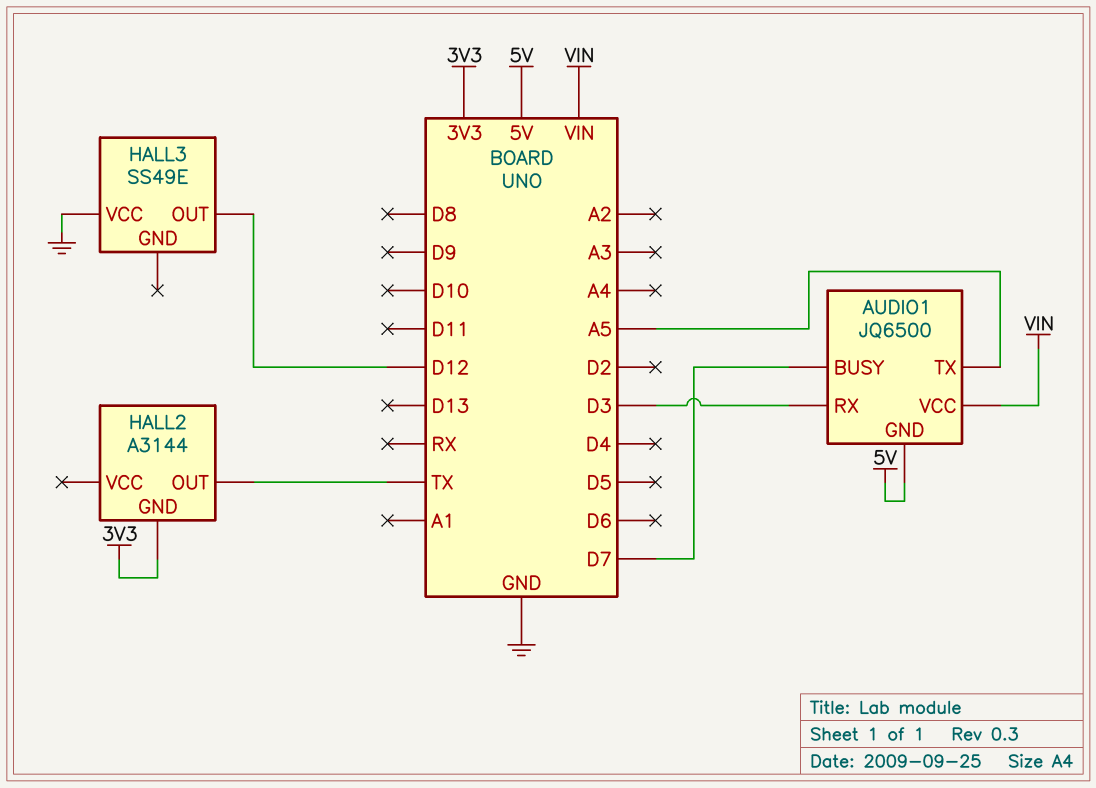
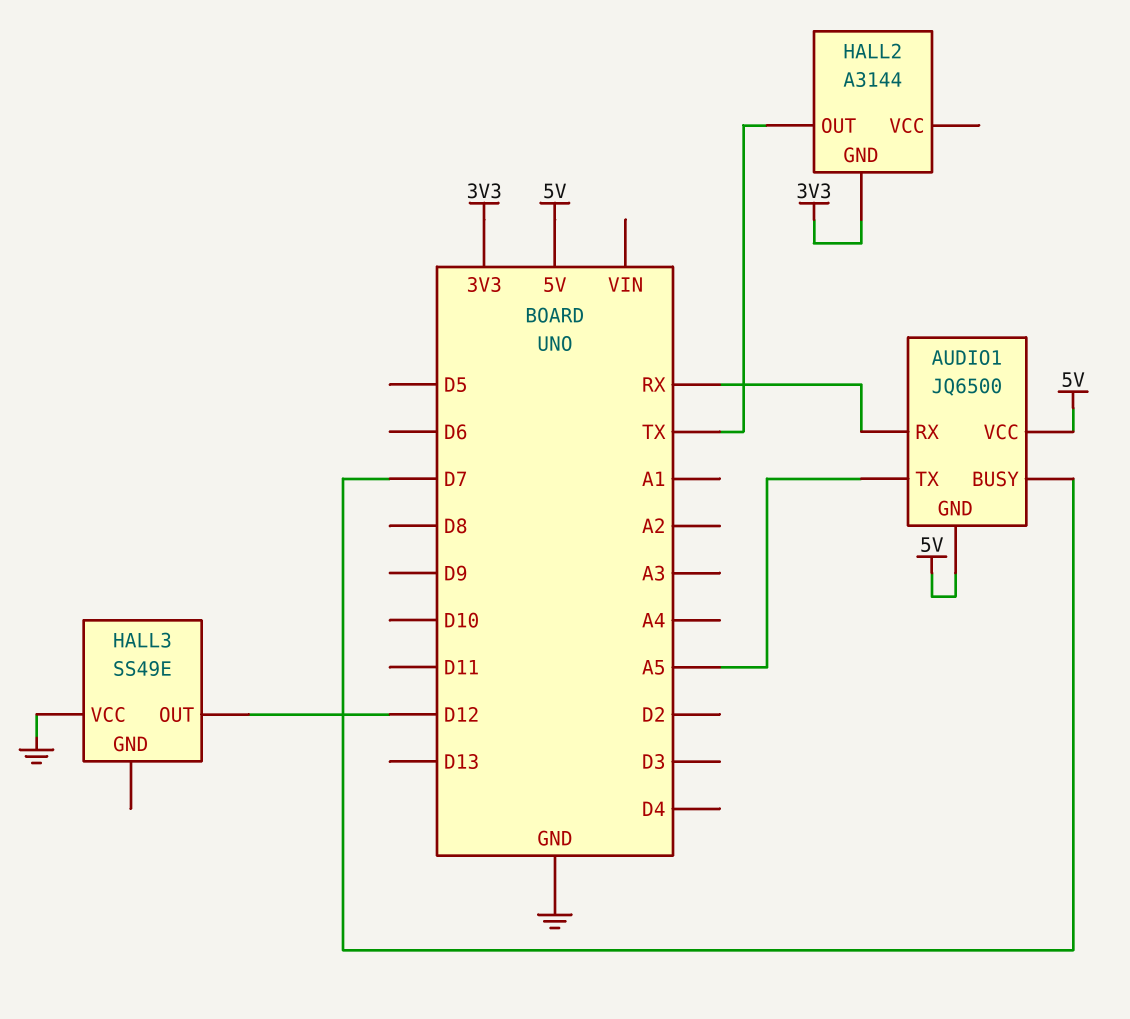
AUDIO1 pin RX: D3 -> RX
AUDIO1 pin VCC: VIN -> 5V

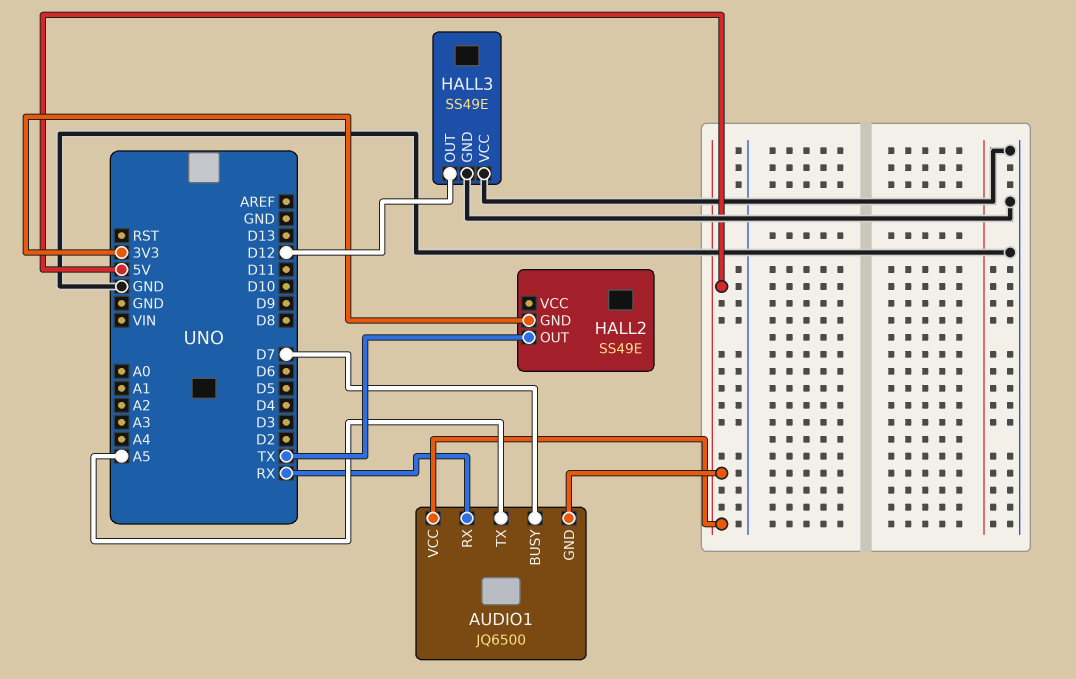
HALL2: A3144 -> SS49E
HALL3 pin GND: none -> GND

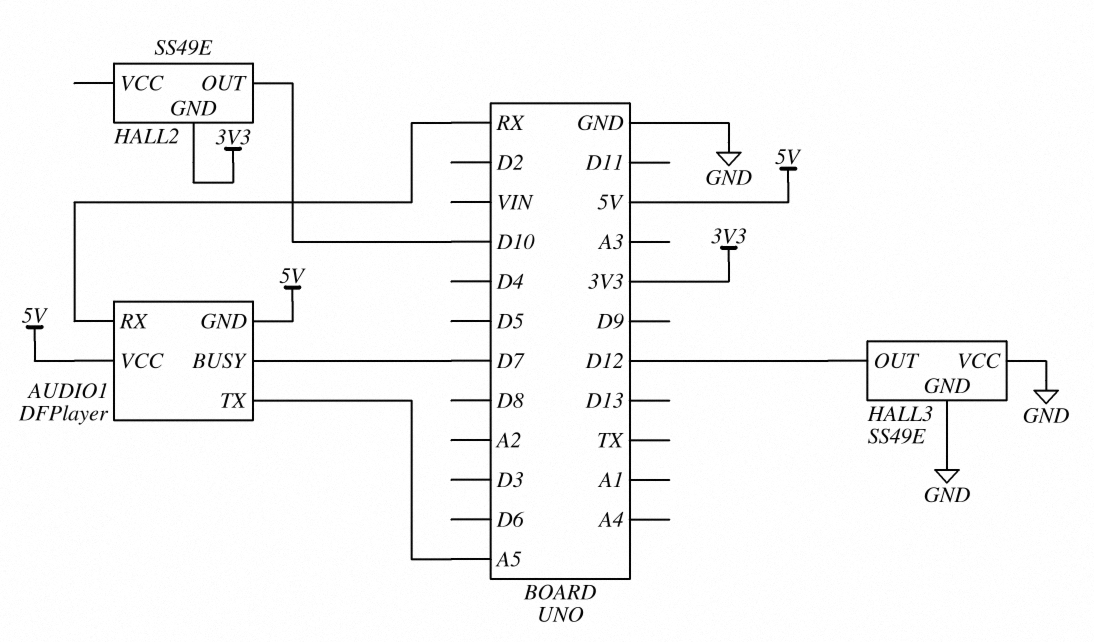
AUDIO1: JQ6500 -> DFPlayer
HALL2 pin OUT: TX -> D10

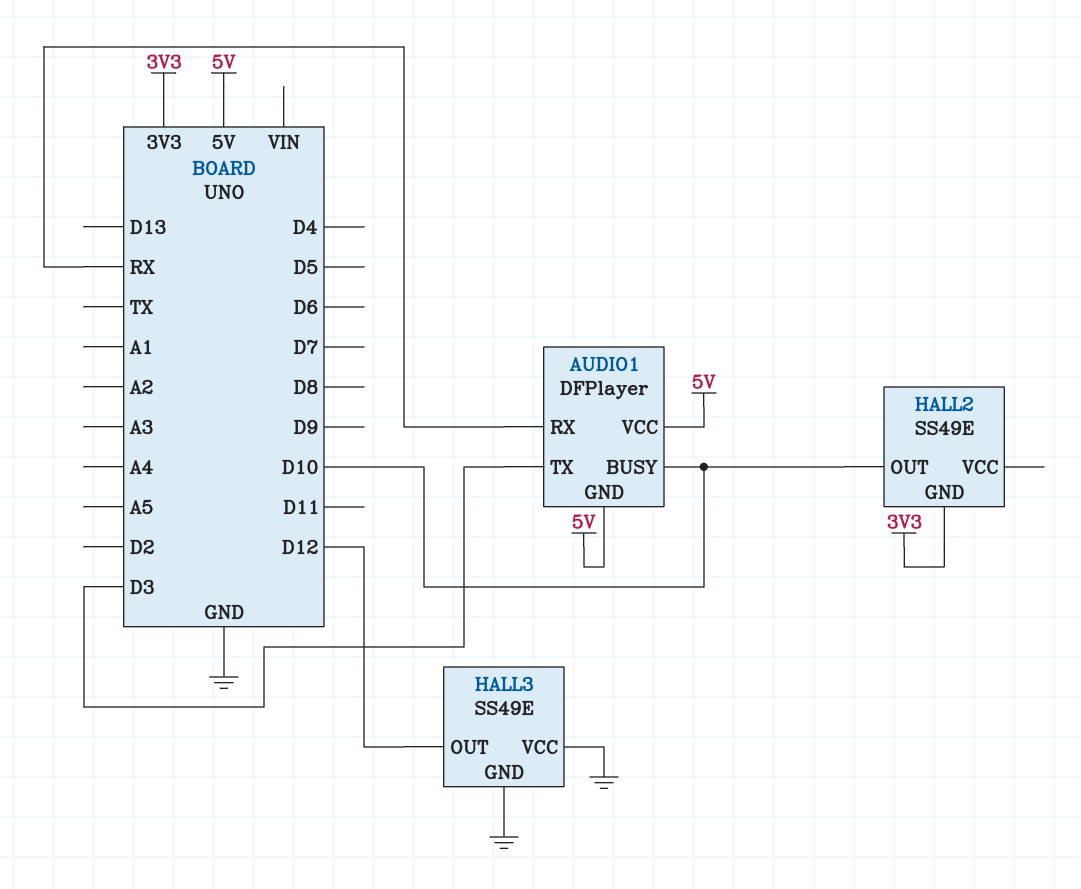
AUDIO1 pin BUSY: D7 -> D10
AUDIO1 pin TX: A5 -> D3

